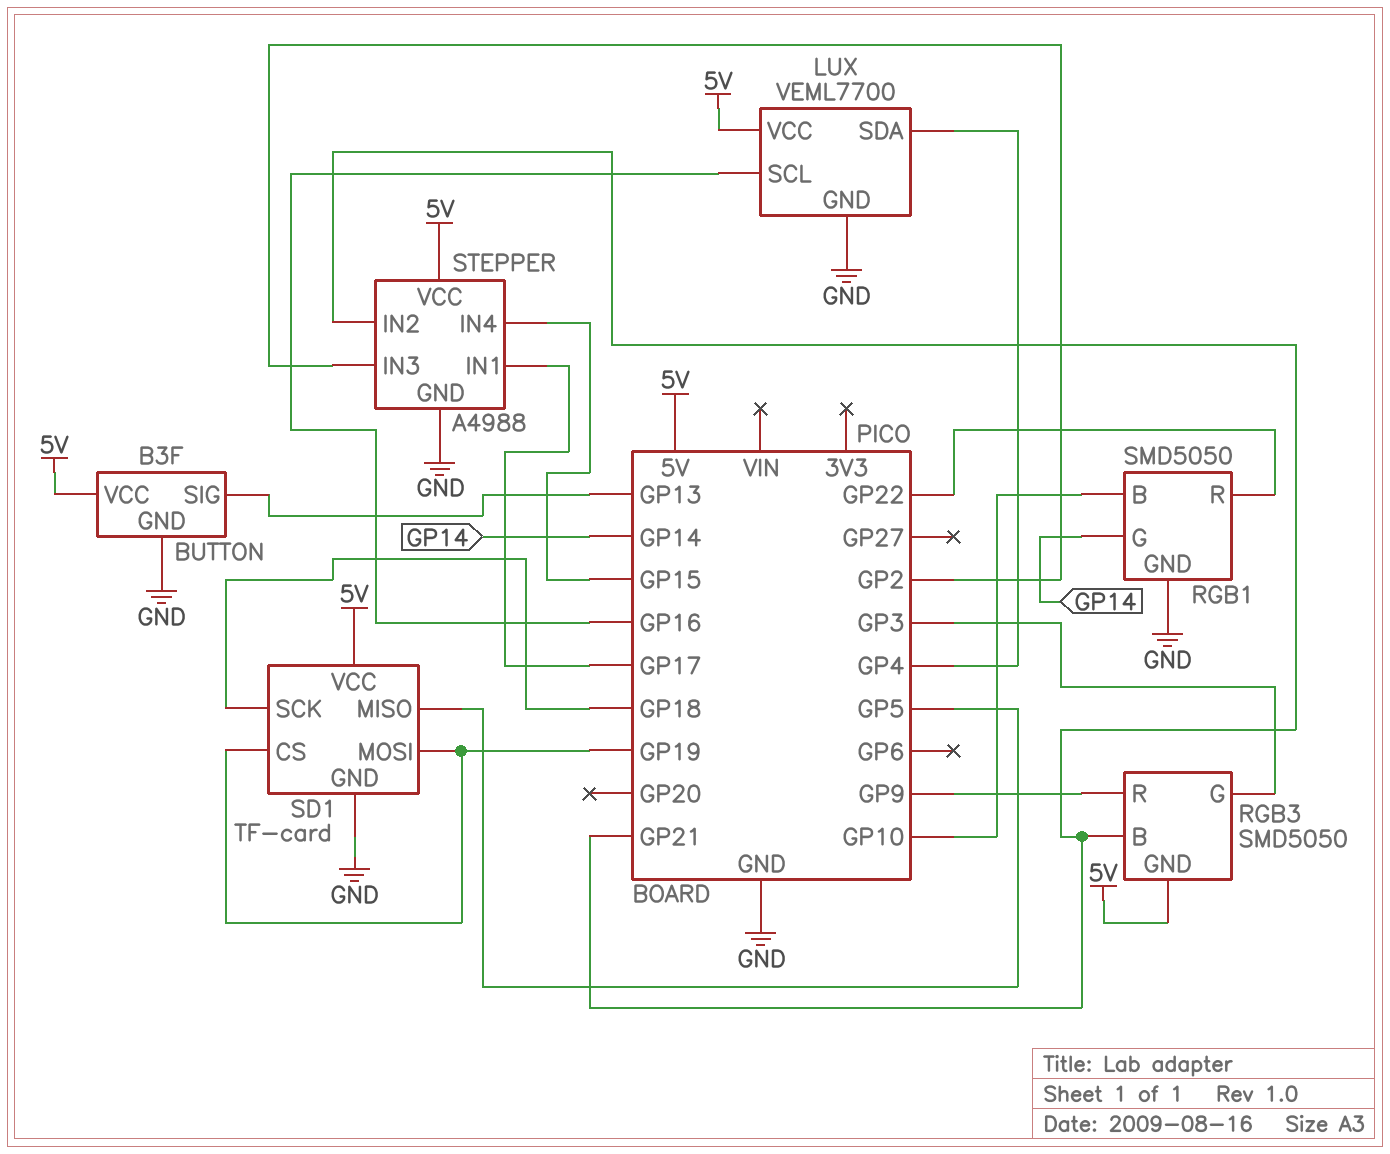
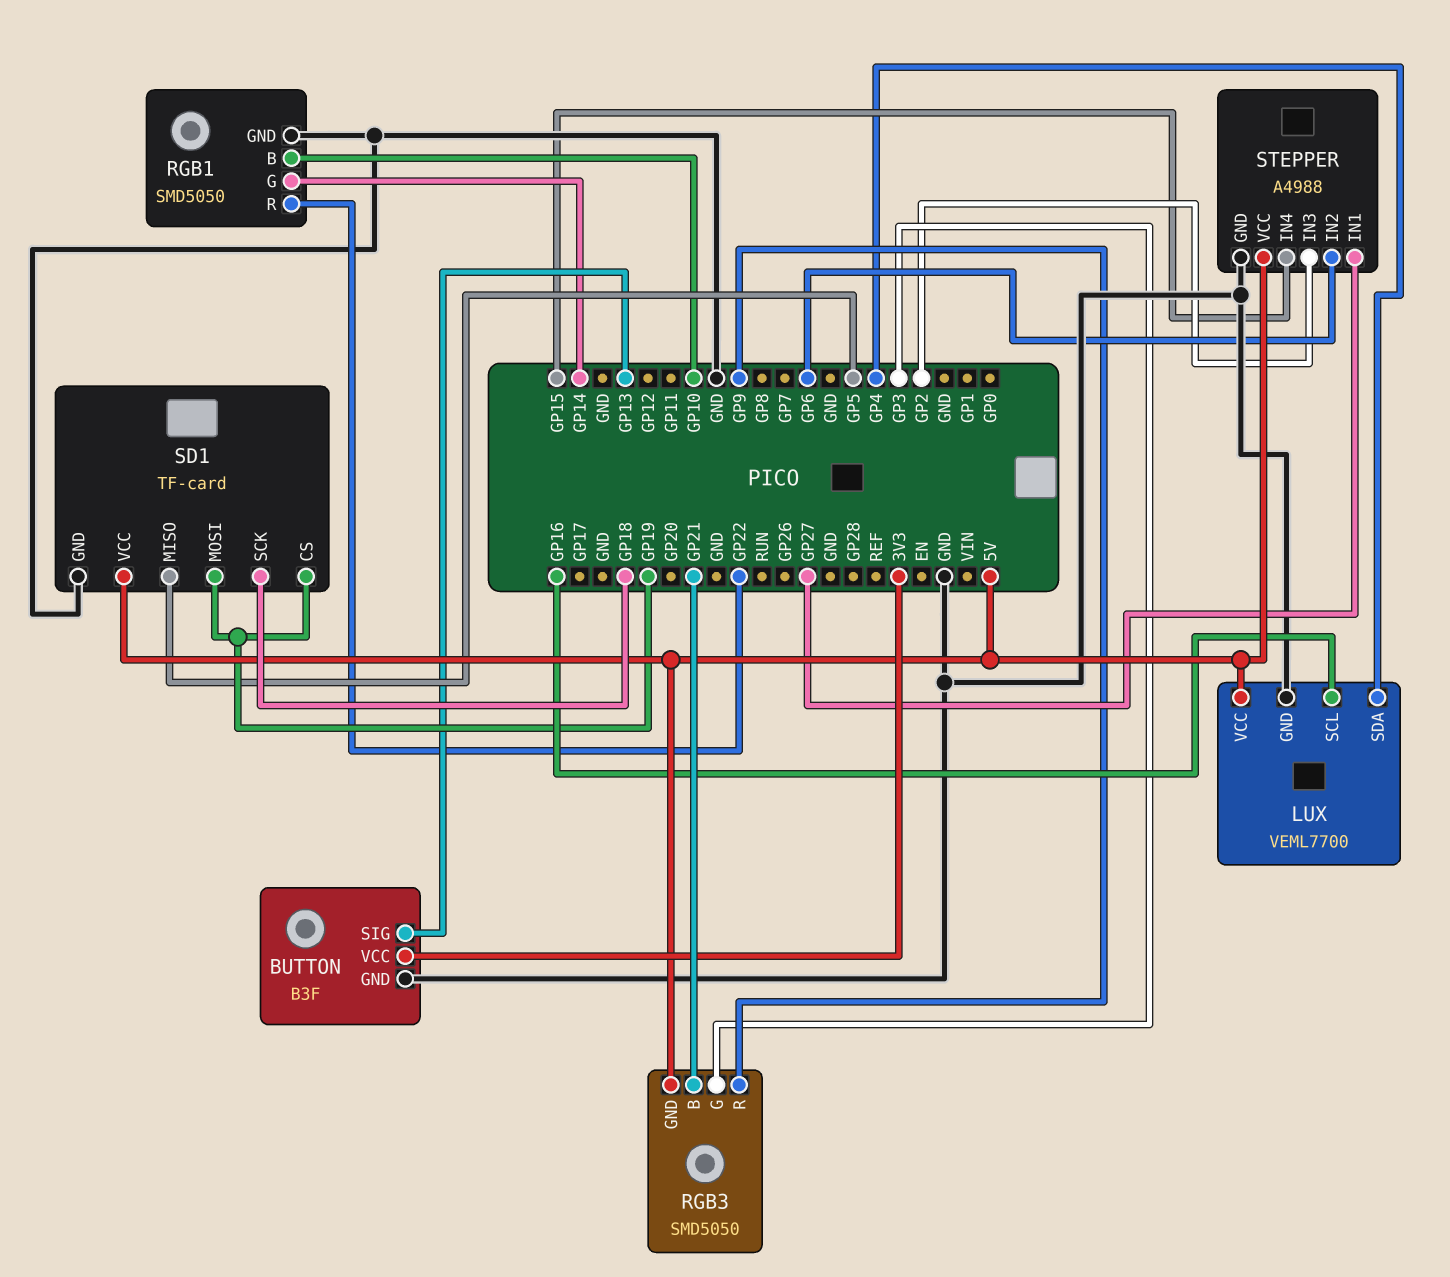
BUTTON pin VCC: 5V -> 3V3
STEPPER pin IN1: GP17 -> GP27
STEPPER pin IN2: GP21 -> GP6

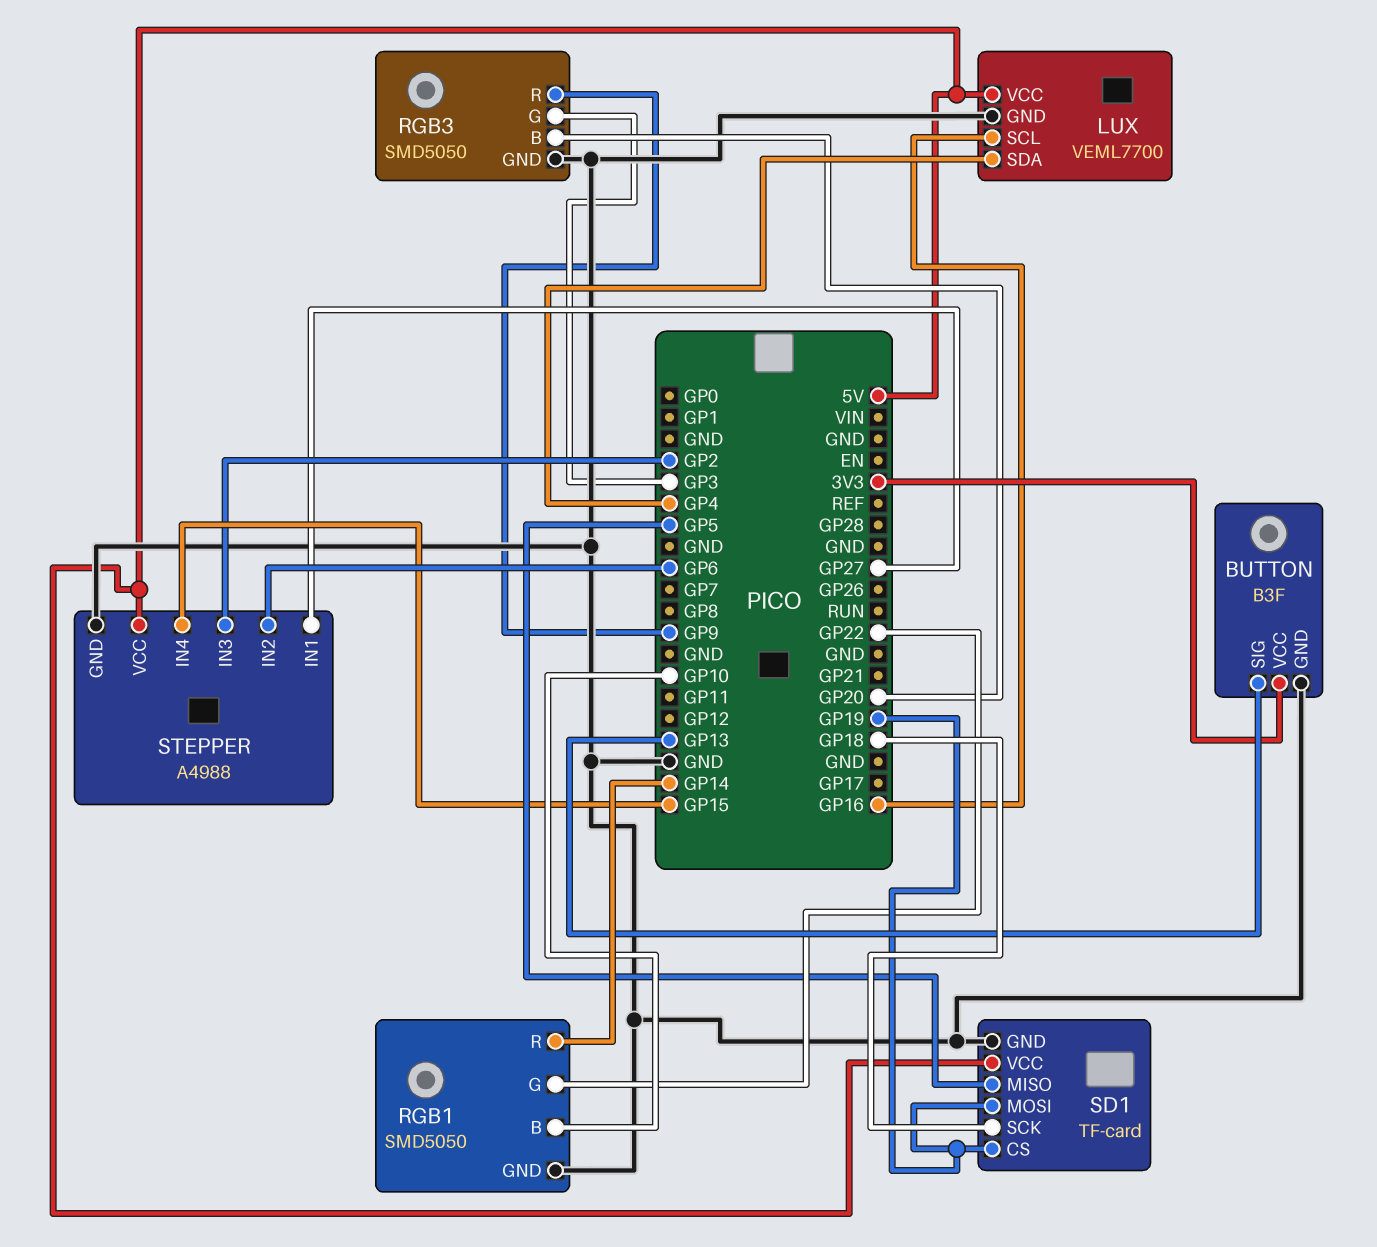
RGB1 pin G: GP14 -> GP22
RGB1 pin R: GP22 -> GP14
RGB3 pin B: GP21 -> GP20
RGB3 pin GND: 5V -> GND

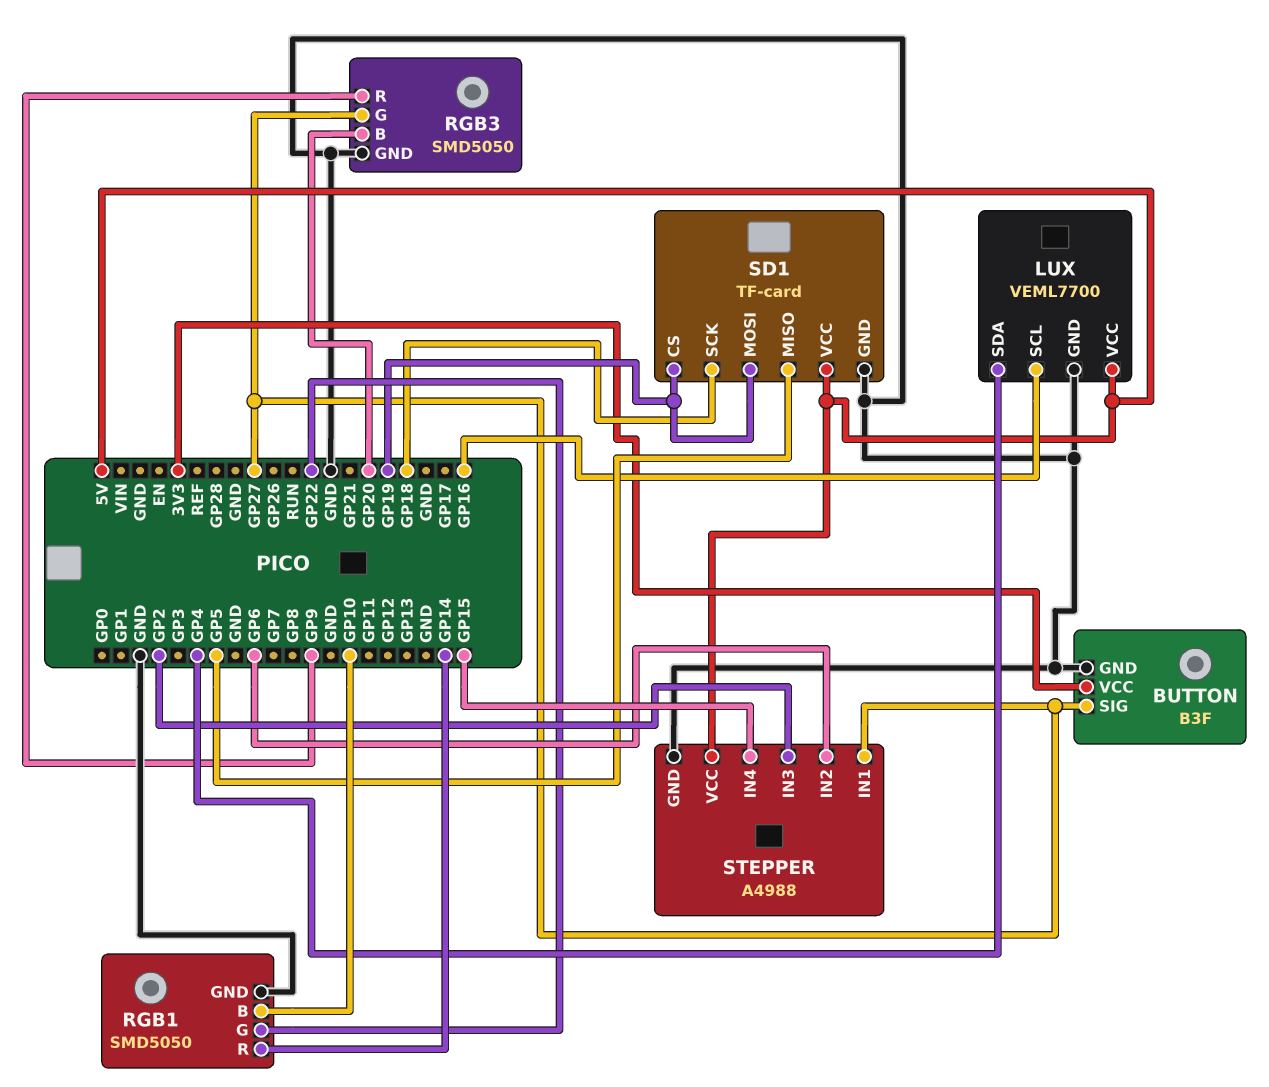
BUTTON pin SIG: GP13 -> GP27
RGB3 pin G: GP3 -> GP27

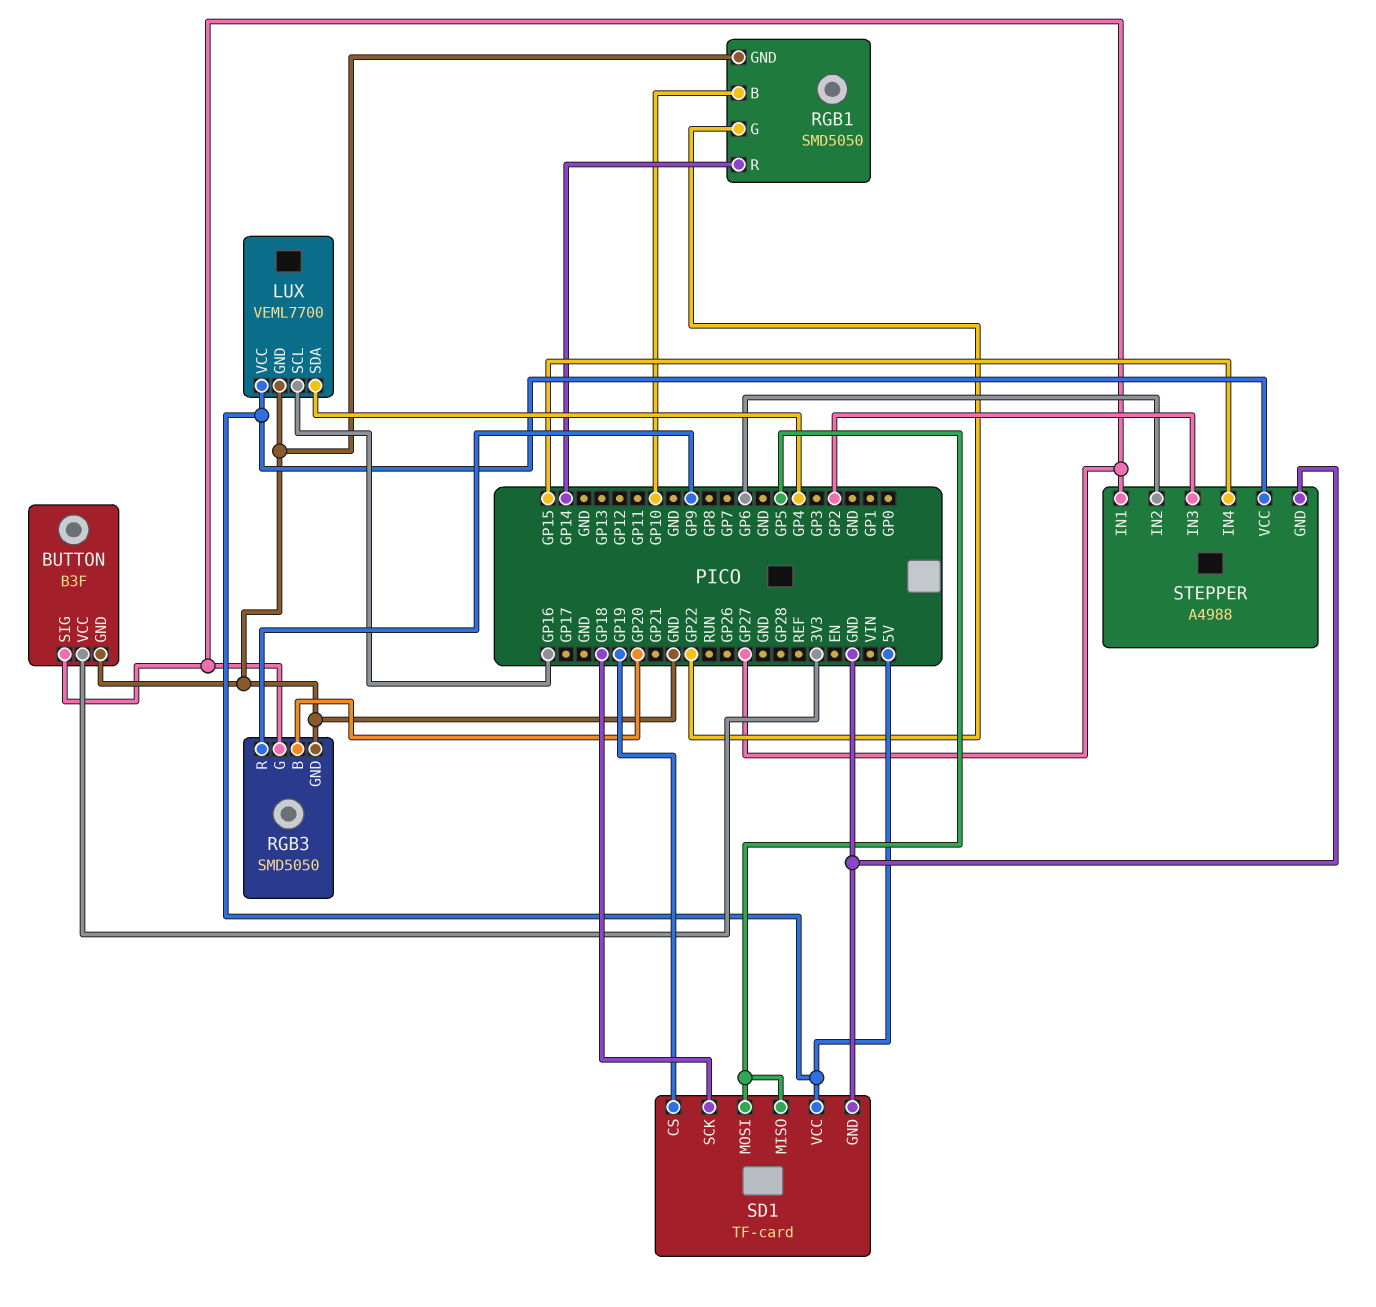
SD1 pin MOSI: GP19 -> GP5

